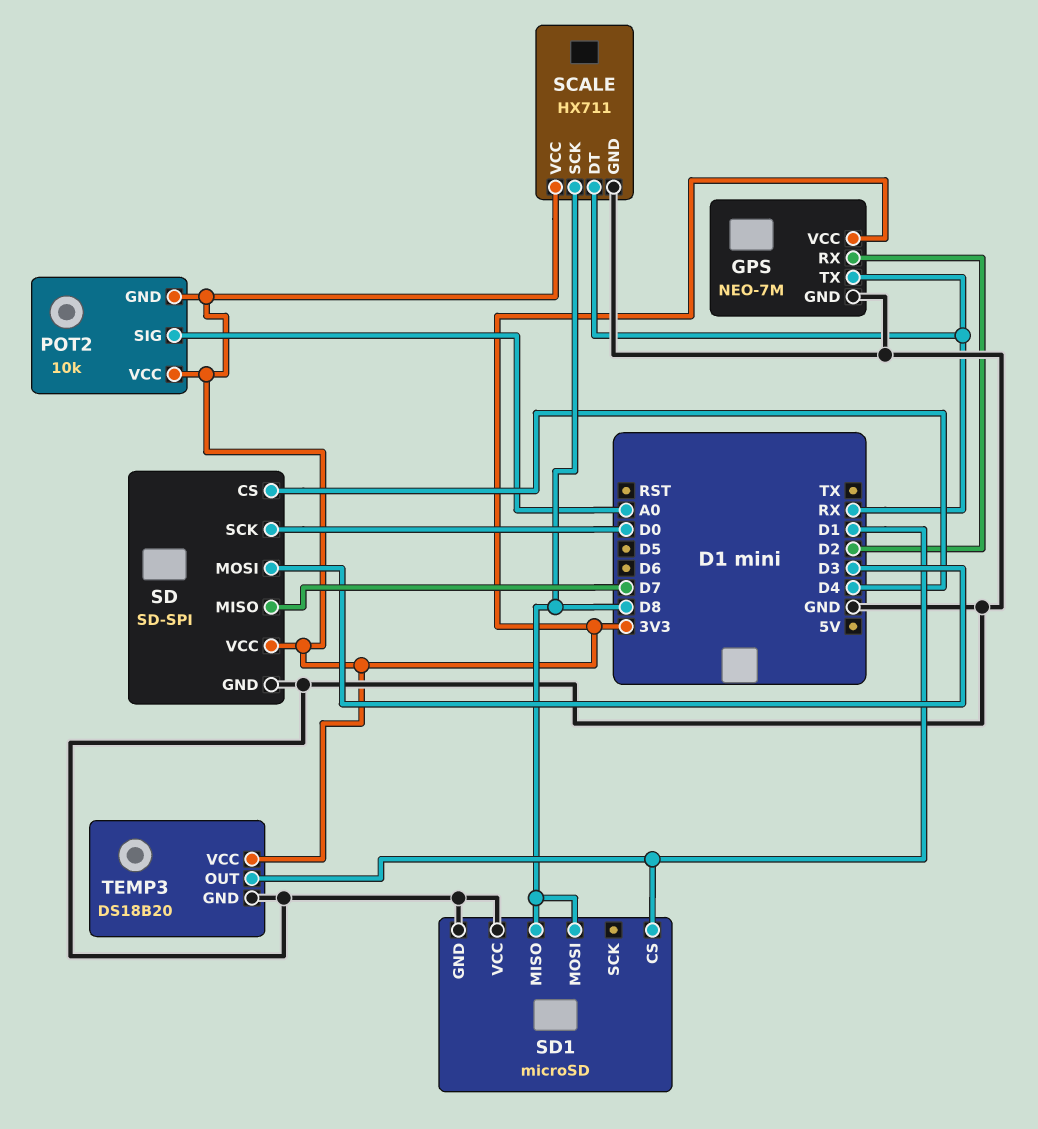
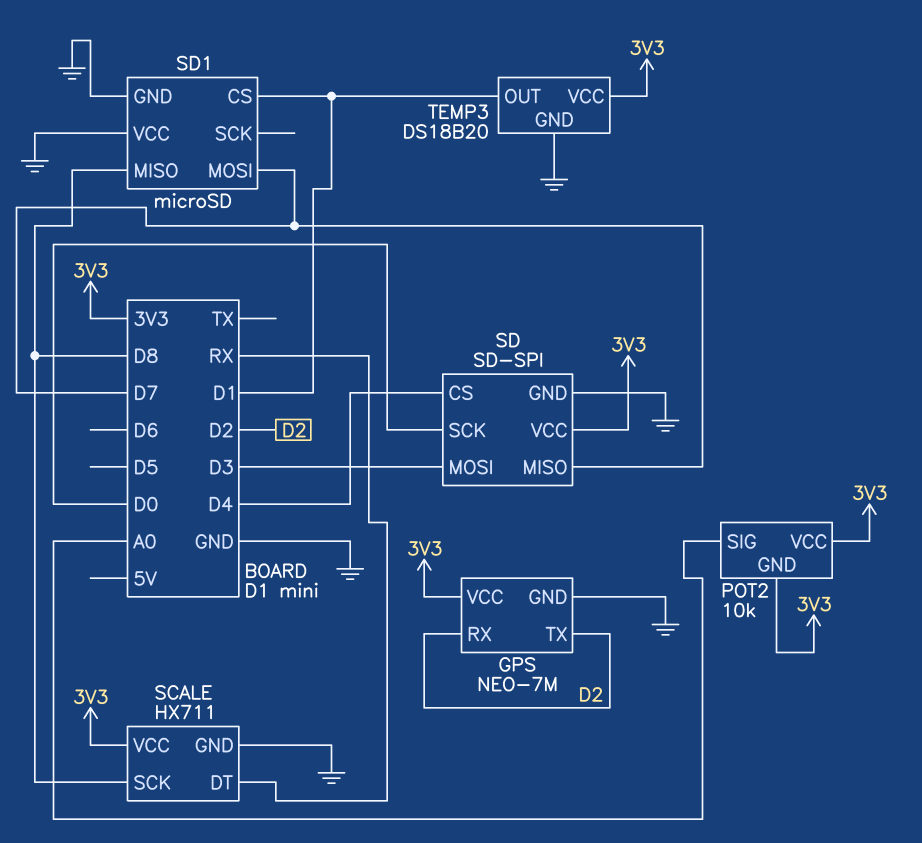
GPS pin TX: RX -> D2
SD1 pin MOSI: D8 -> D7

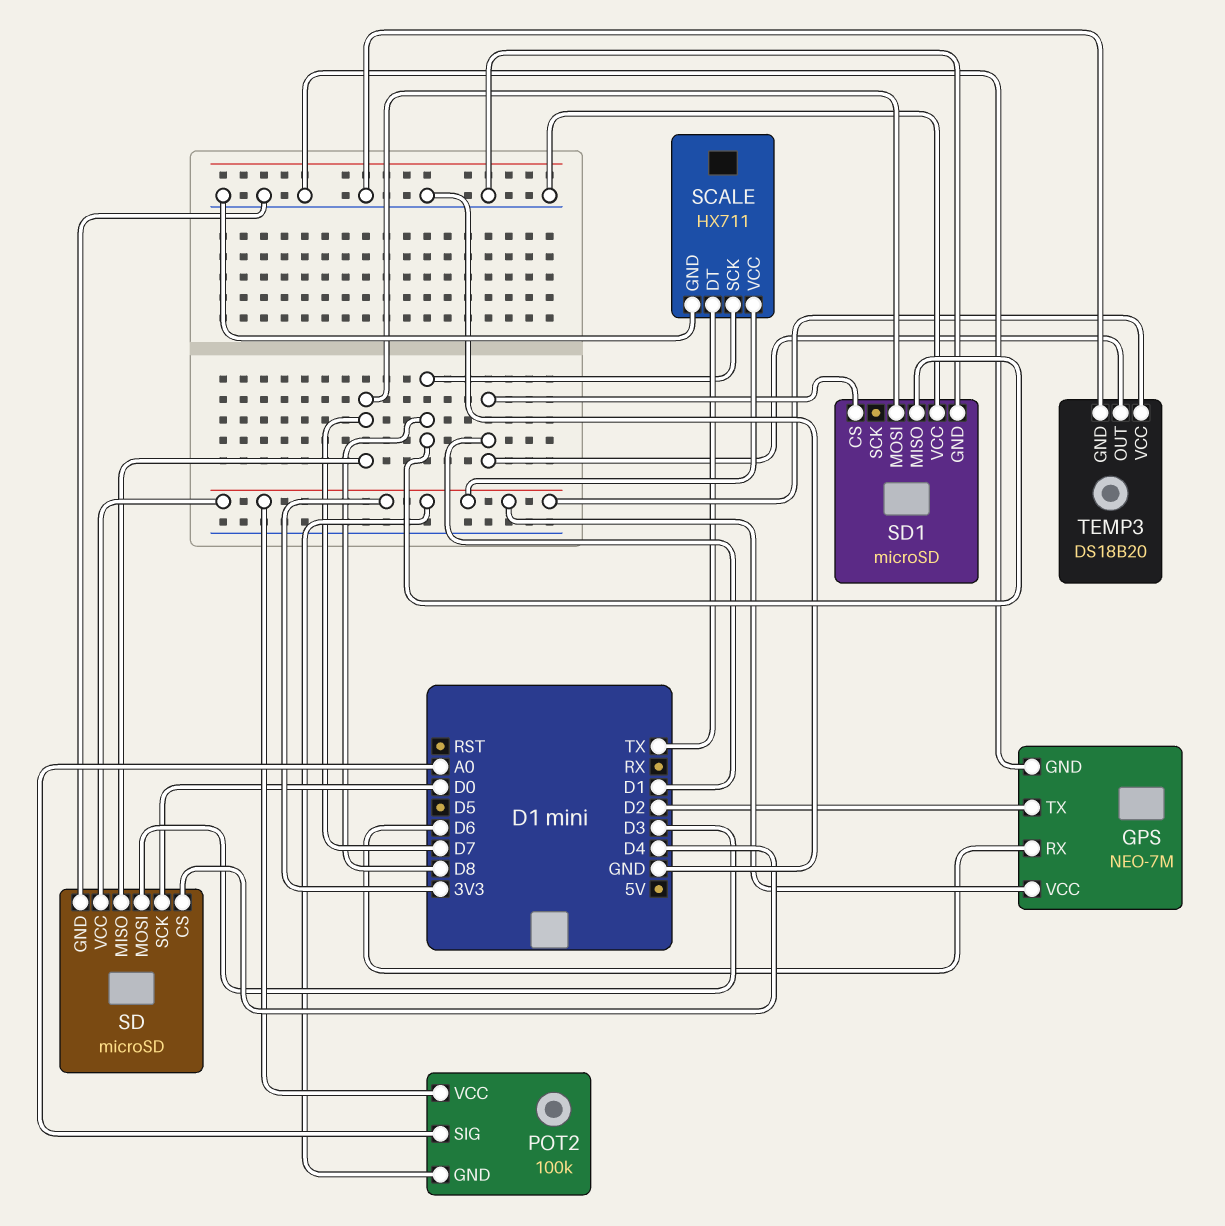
GPS pin RX: D2 -> D6
POT2: 10k -> 100k
SCALE pin DT: RX -> TX
SD: SD-SPI -> microSD

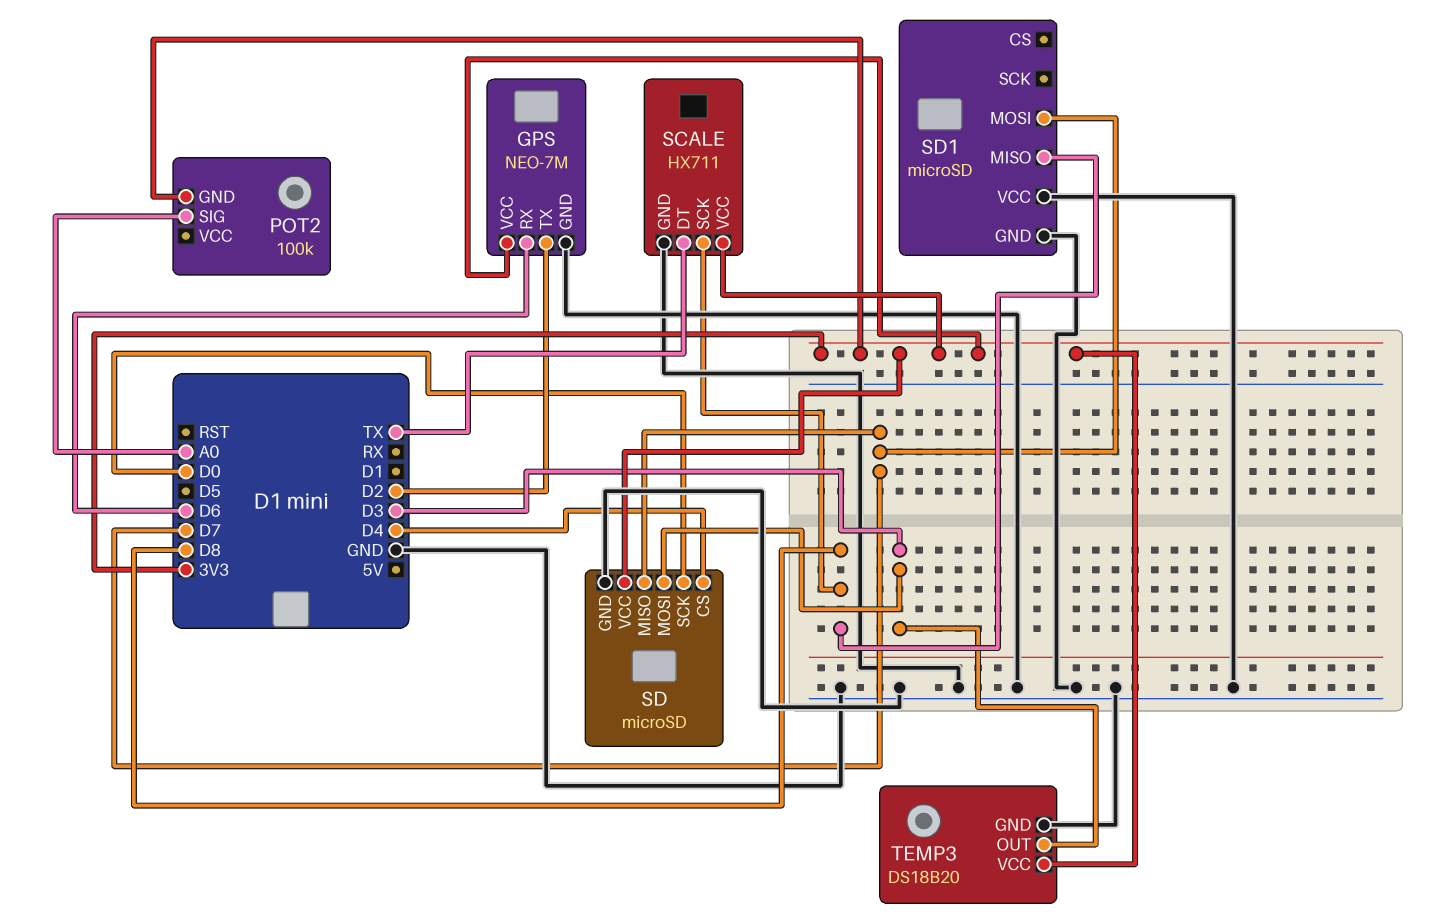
POT2 pin VCC: 3V3 -> none
SD1 pin CS: D1 -> none
TEMP3 pin OUT: D1 -> D3

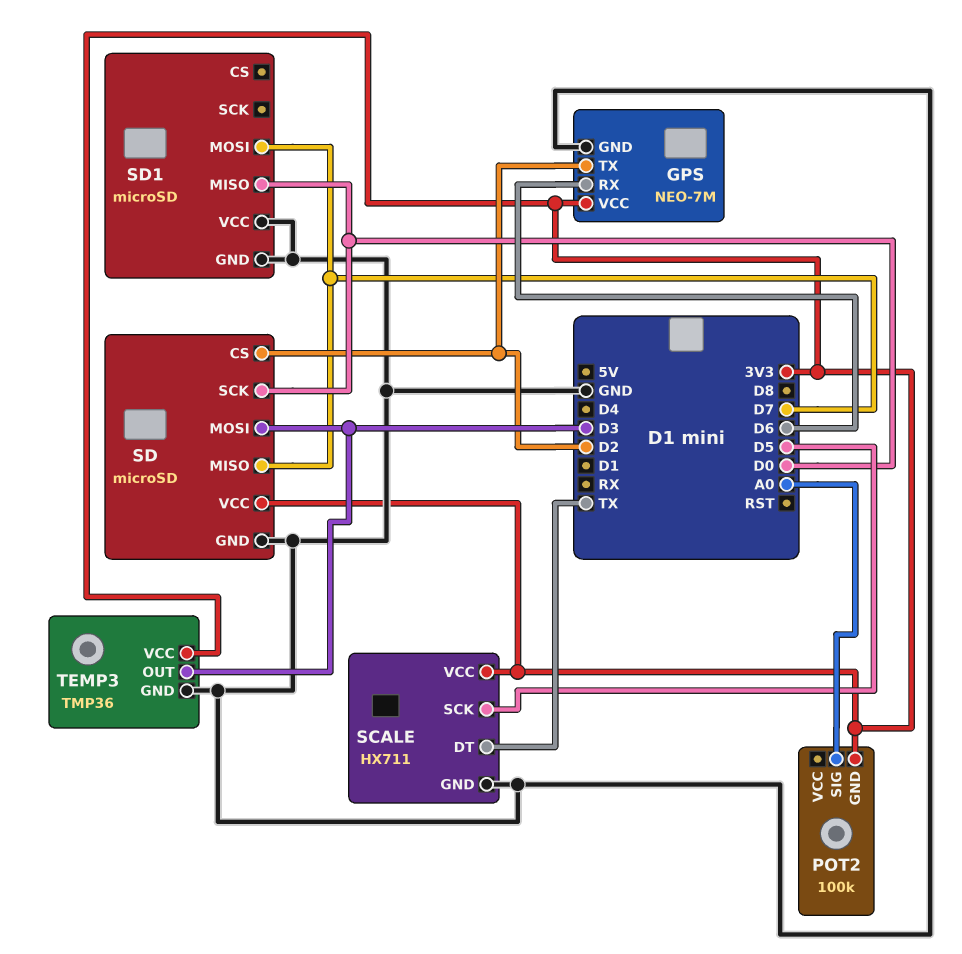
SCALE pin SCK: D8 -> D5
SD pin CS: D4 -> D2
SD1 pin MISO: D8 -> D0
TEMP3: DS18B20 -> TMP36

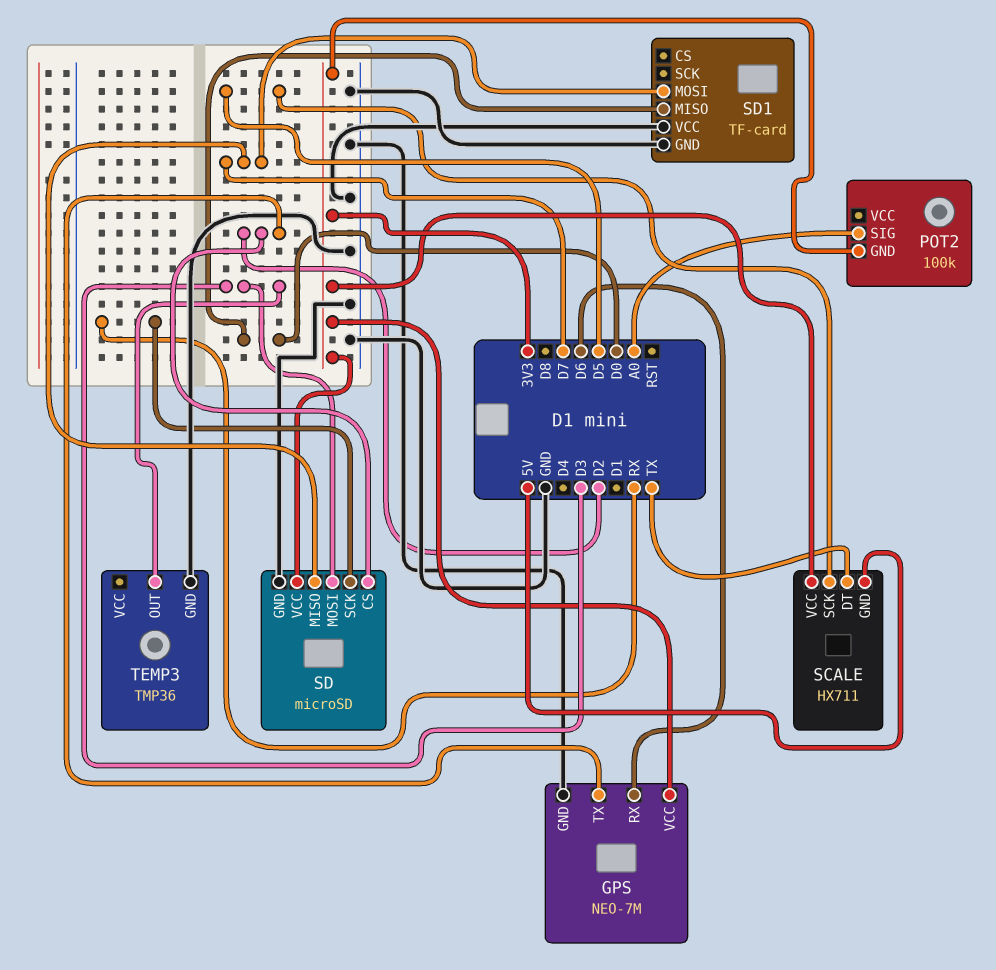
SCALE pin GND: GND -> 5V
SD pin SCK: D0 -> RX
SD1: microSD -> TF-card
TEMP3 pin VCC: 3V3 -> none

